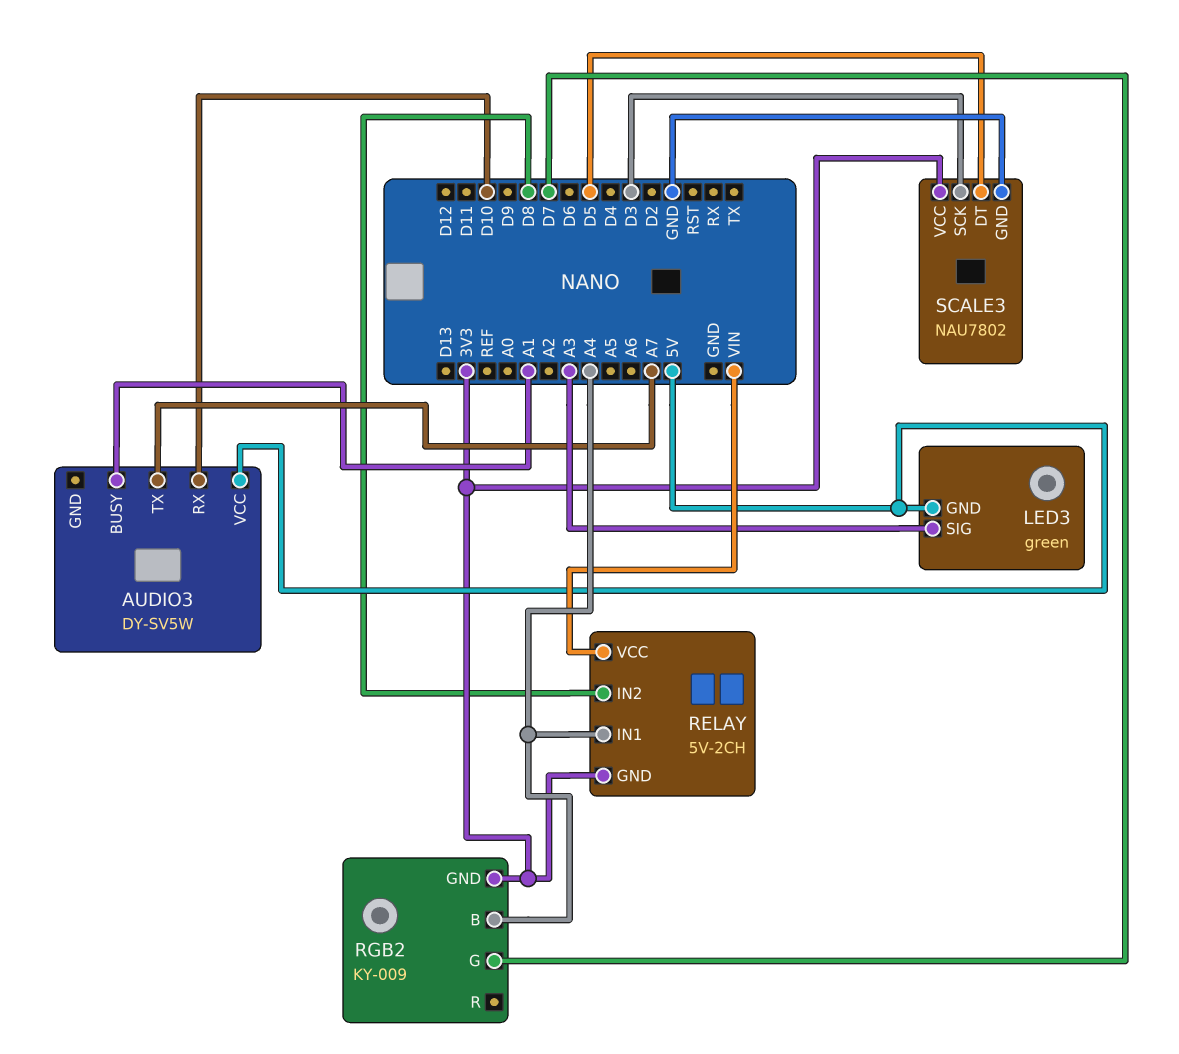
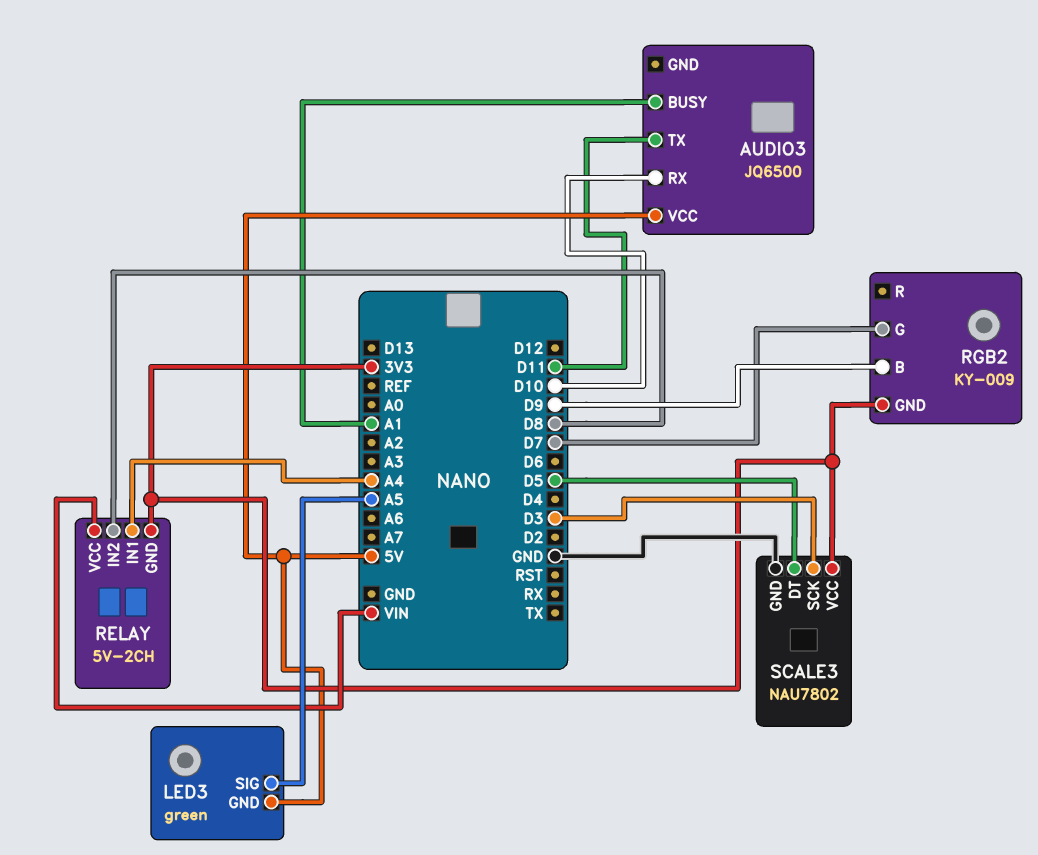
AUDIO3: DY-SV5W -> JQ6500
AUDIO3 pin TX: A7 -> D11
LED3 pin SIG: A3 -> A5
RGB2 pin B: A4 -> D9

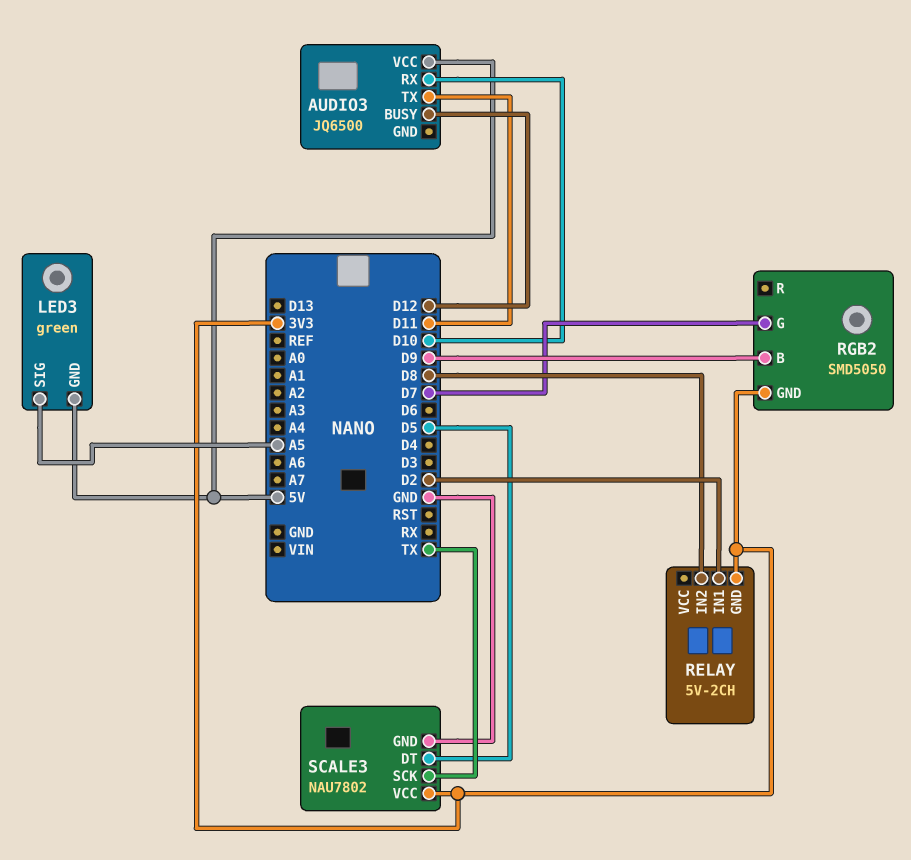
AUDIO3 pin BUSY: A1 -> D12
RELAY pin IN1: A4 -> D2
RELAY pin VCC: VIN -> none
RGB2: KY-009 -> SMD5050
SCALE3 pin SCK: D3 -> TX

